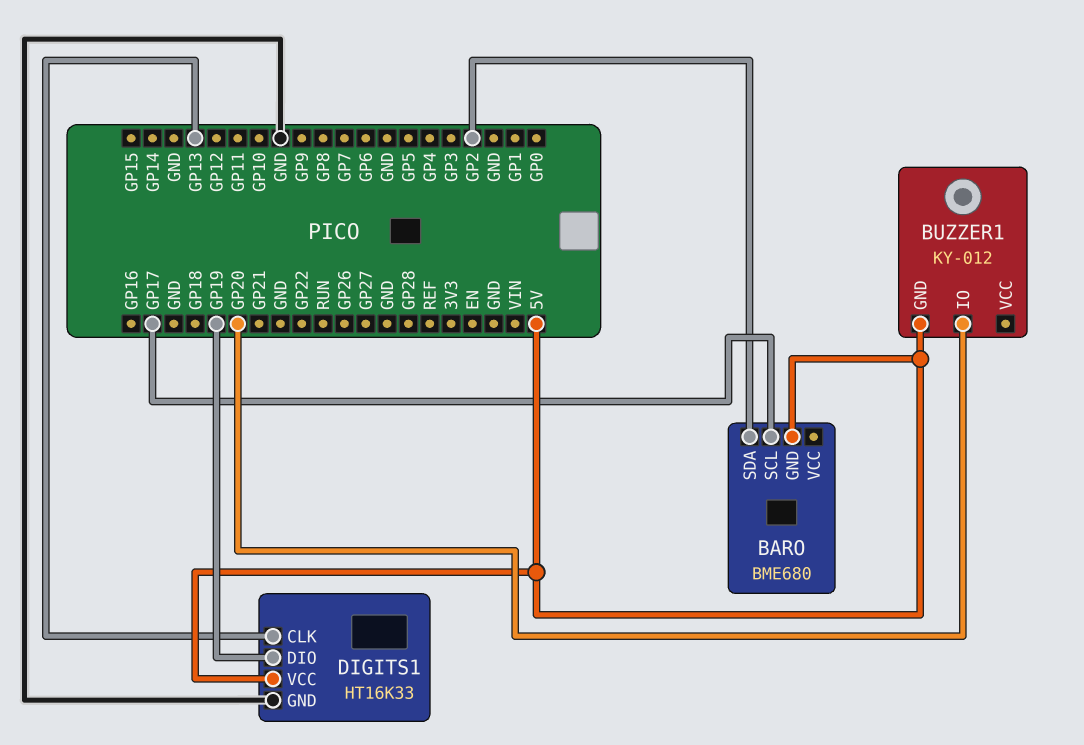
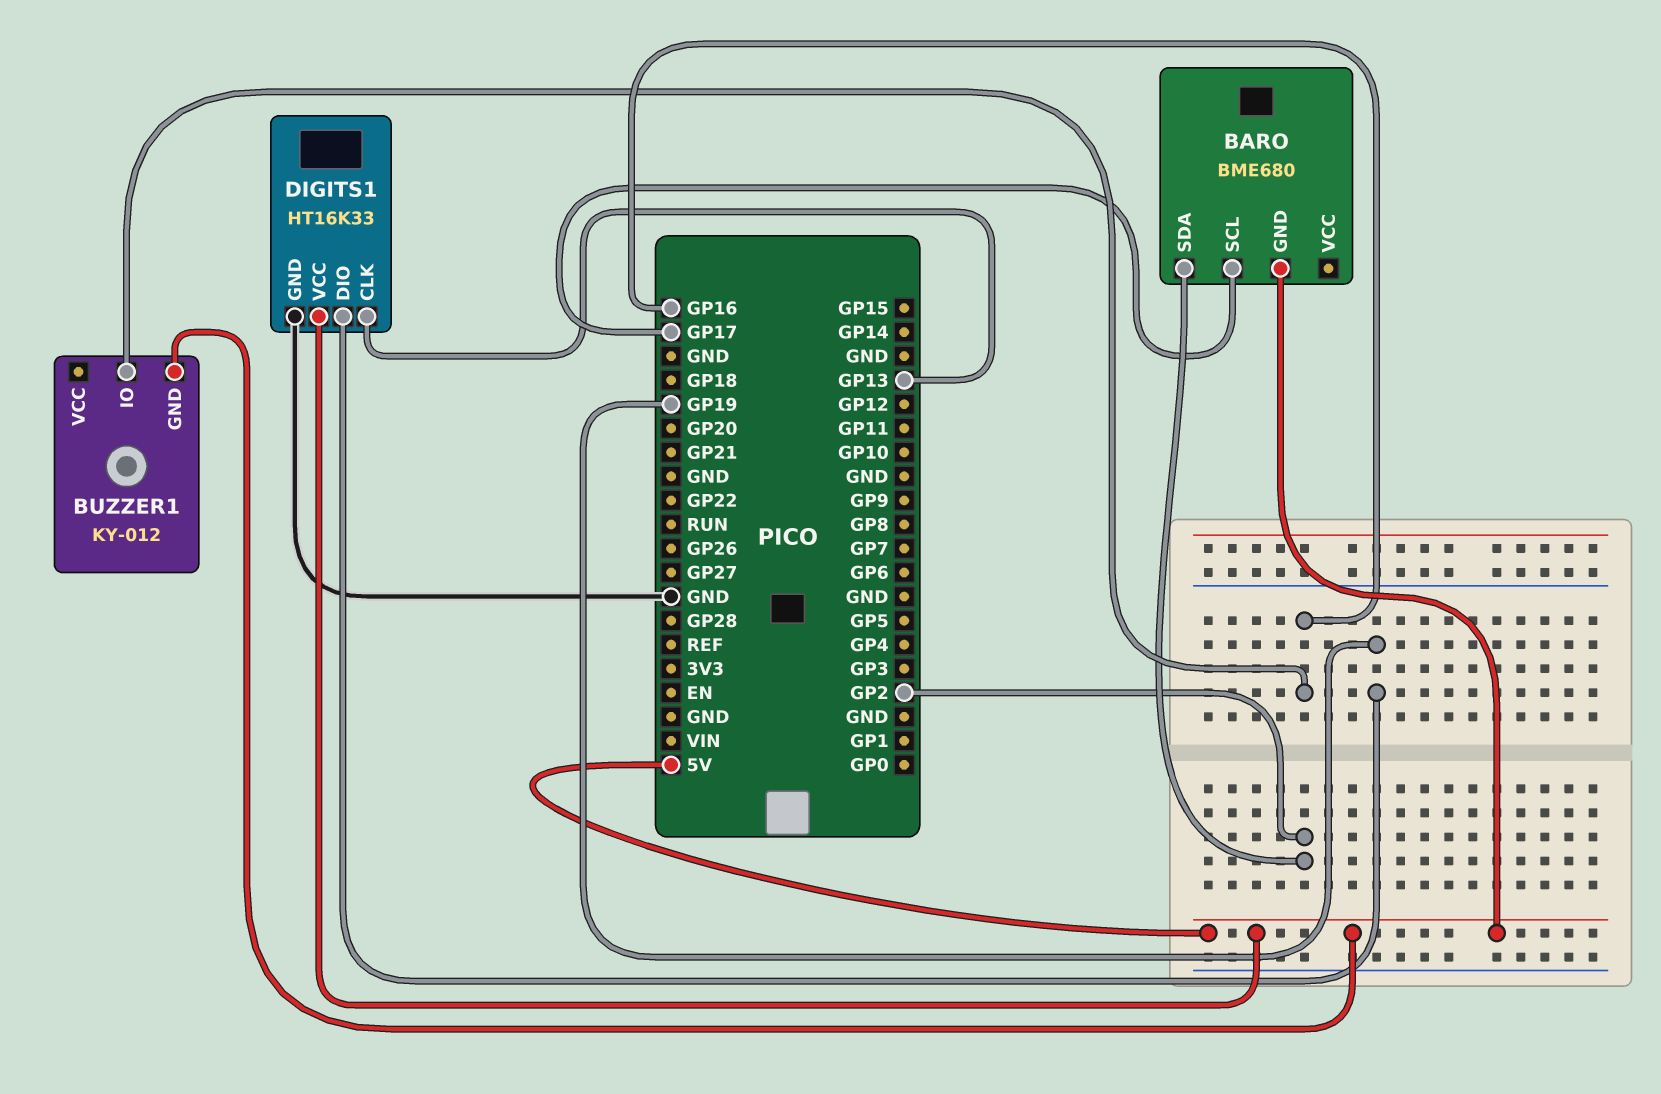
BUZZER1 pin IO: GP20 -> GP16

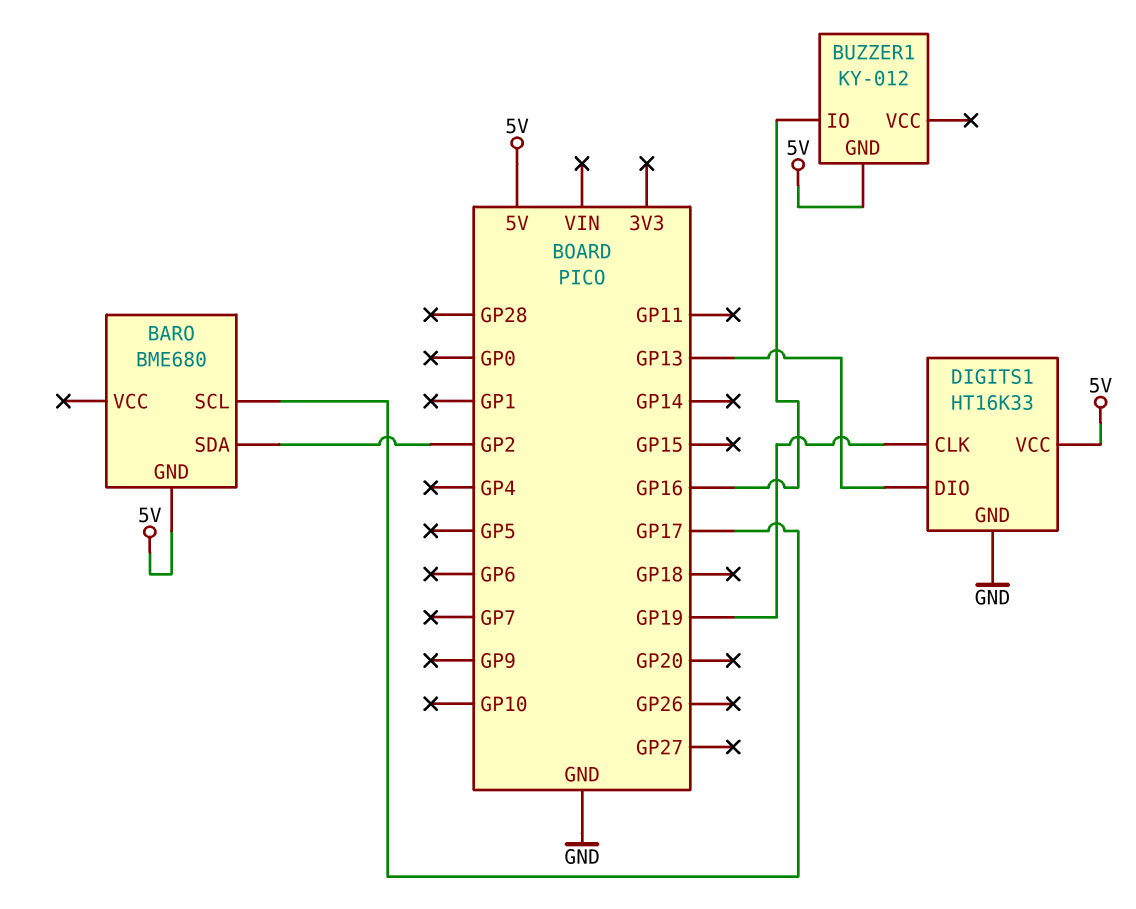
DIGITS1 pin CLK: GP13 -> GP19
DIGITS1 pin DIO: GP19 -> GP13

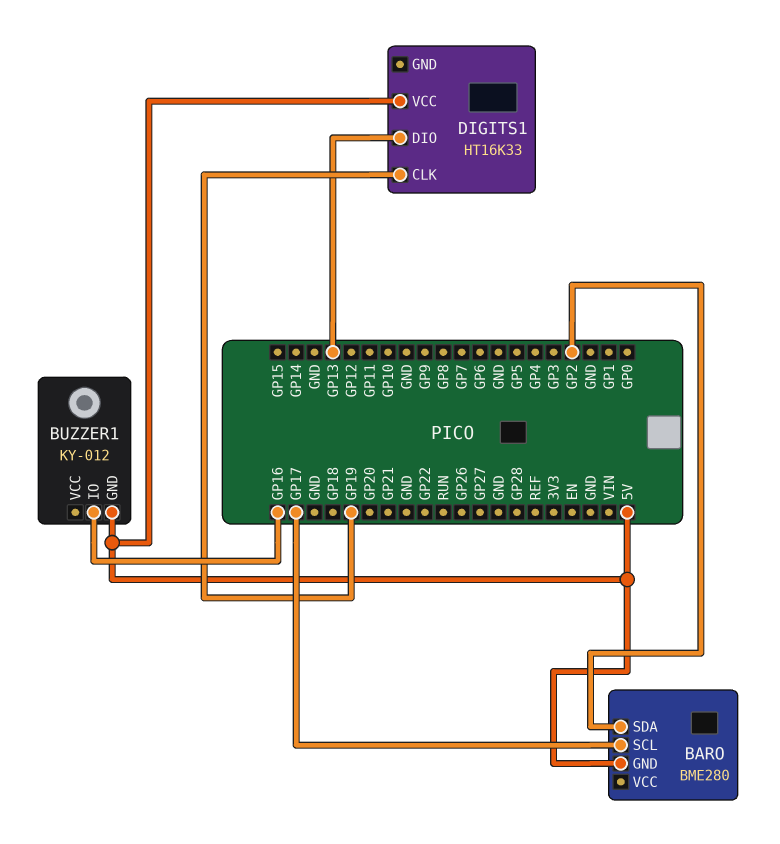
BARO: BME680 -> BME280
DIGITS1 pin GND: GND -> none

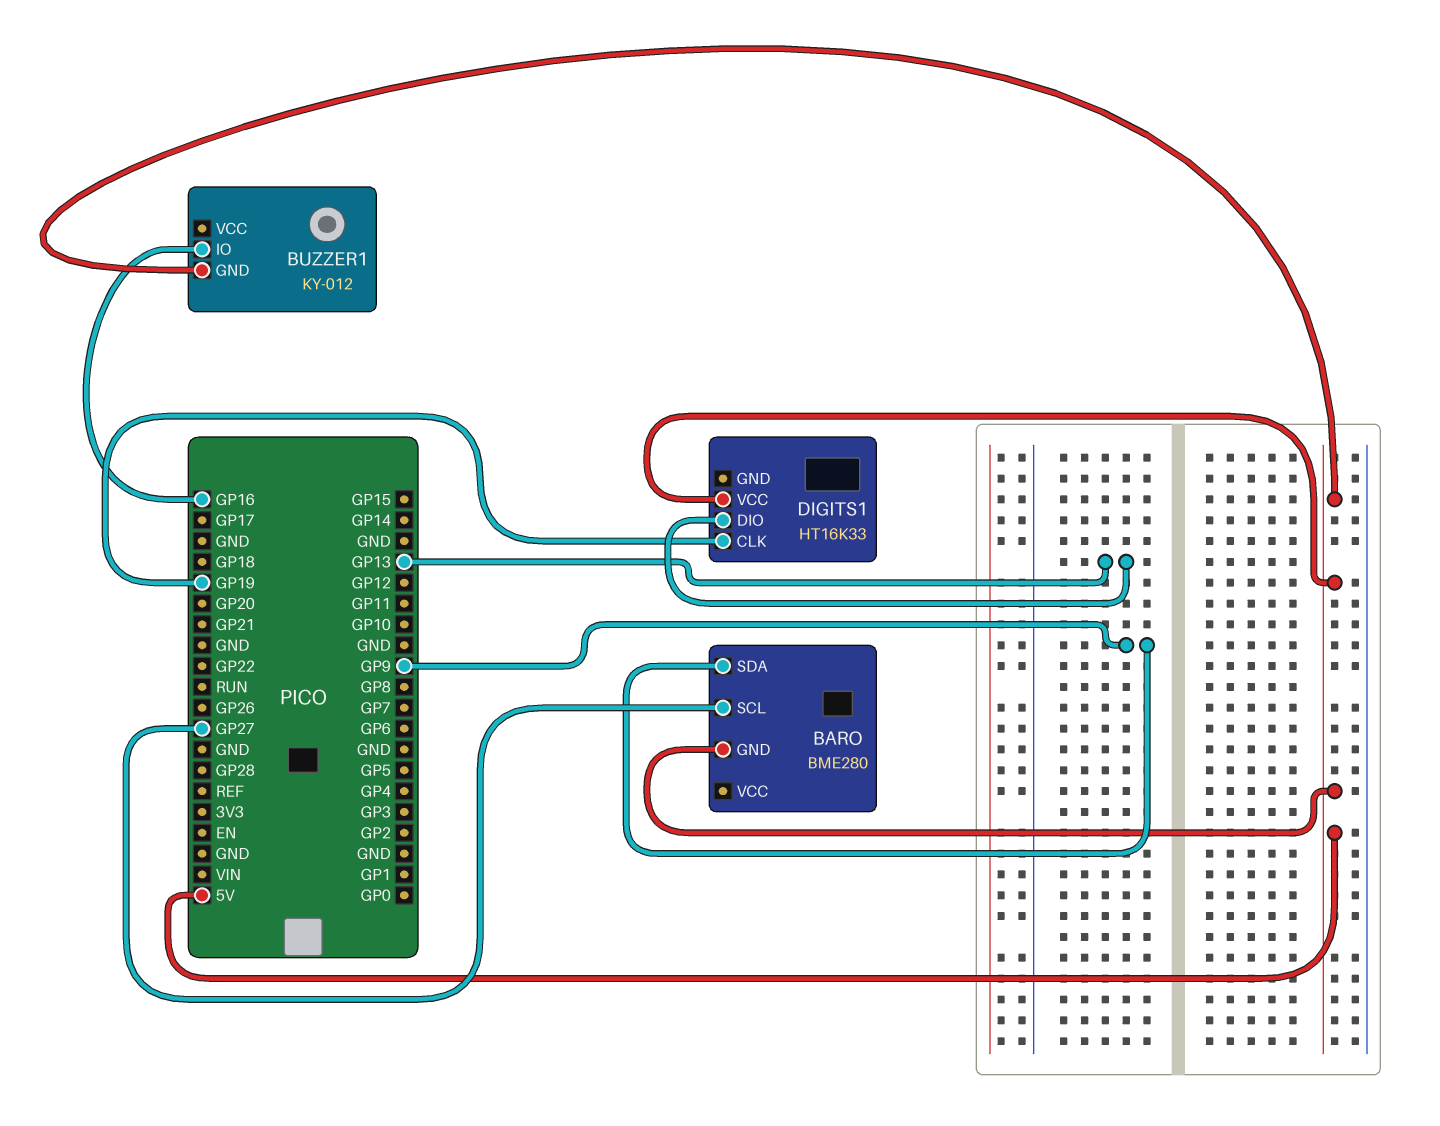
BARO pin SCL: GP17 -> GP27
BARO pin SDA: GP2 -> GP9

